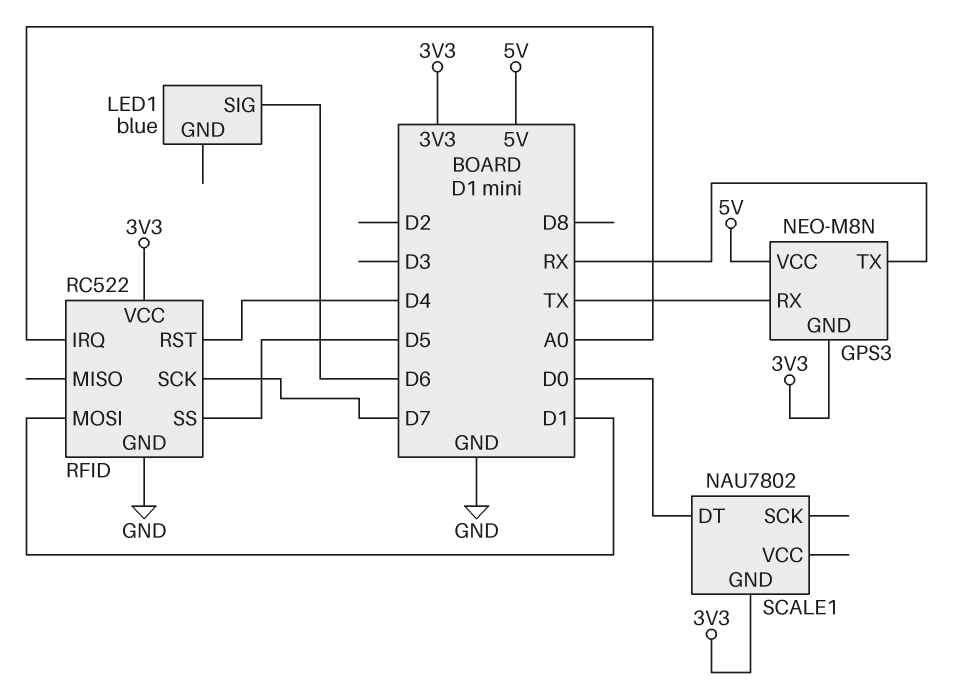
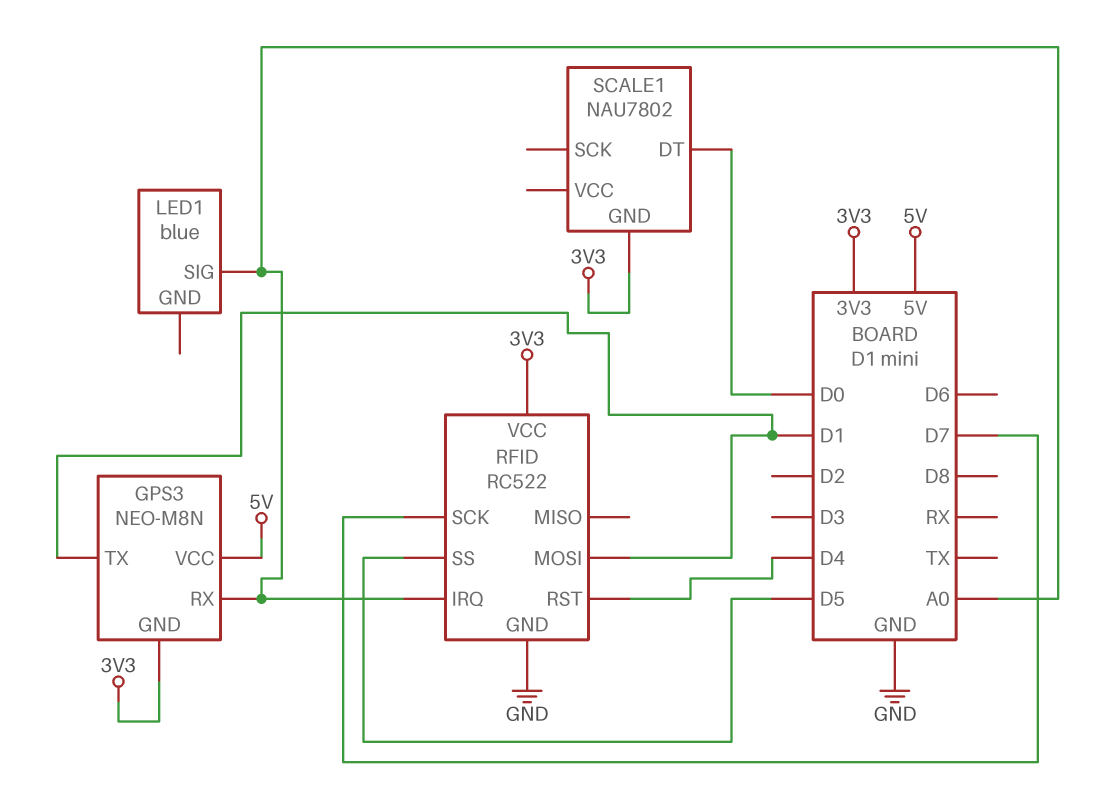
GPS3 pin RX: TX -> A0
GPS3 pin TX: RX -> D1
LED1 pin SIG: D6 -> A0

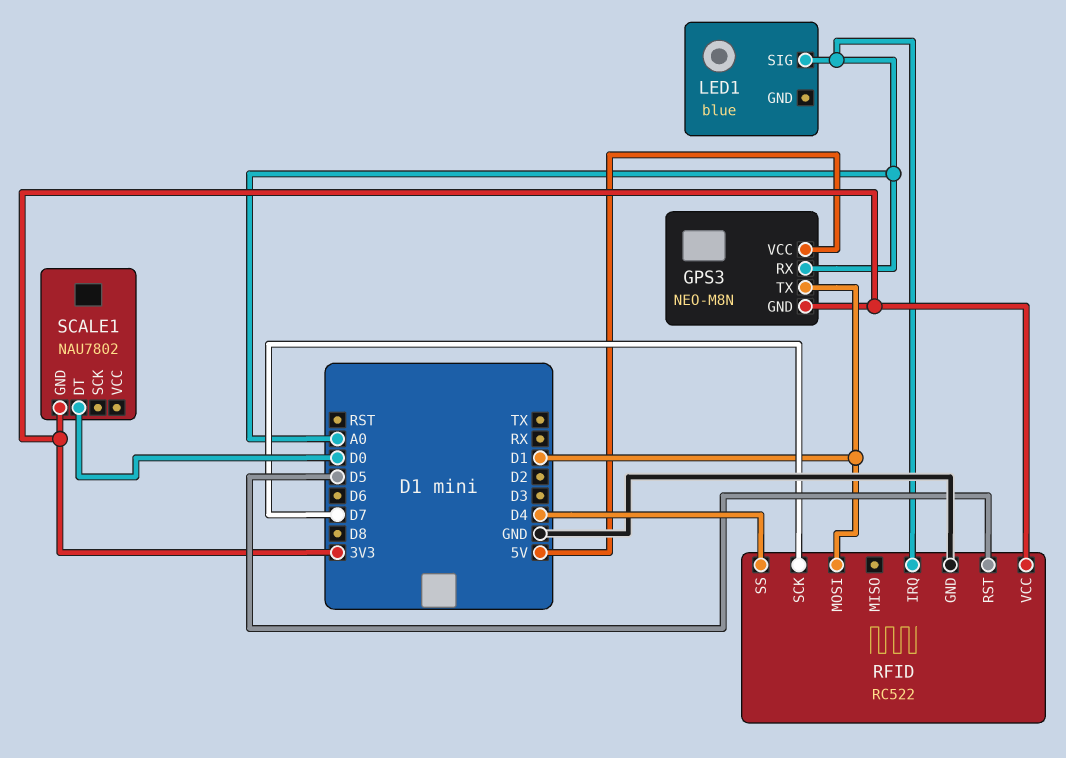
RFID pin RST: D4 -> D5
RFID pin SS: D5 -> D4

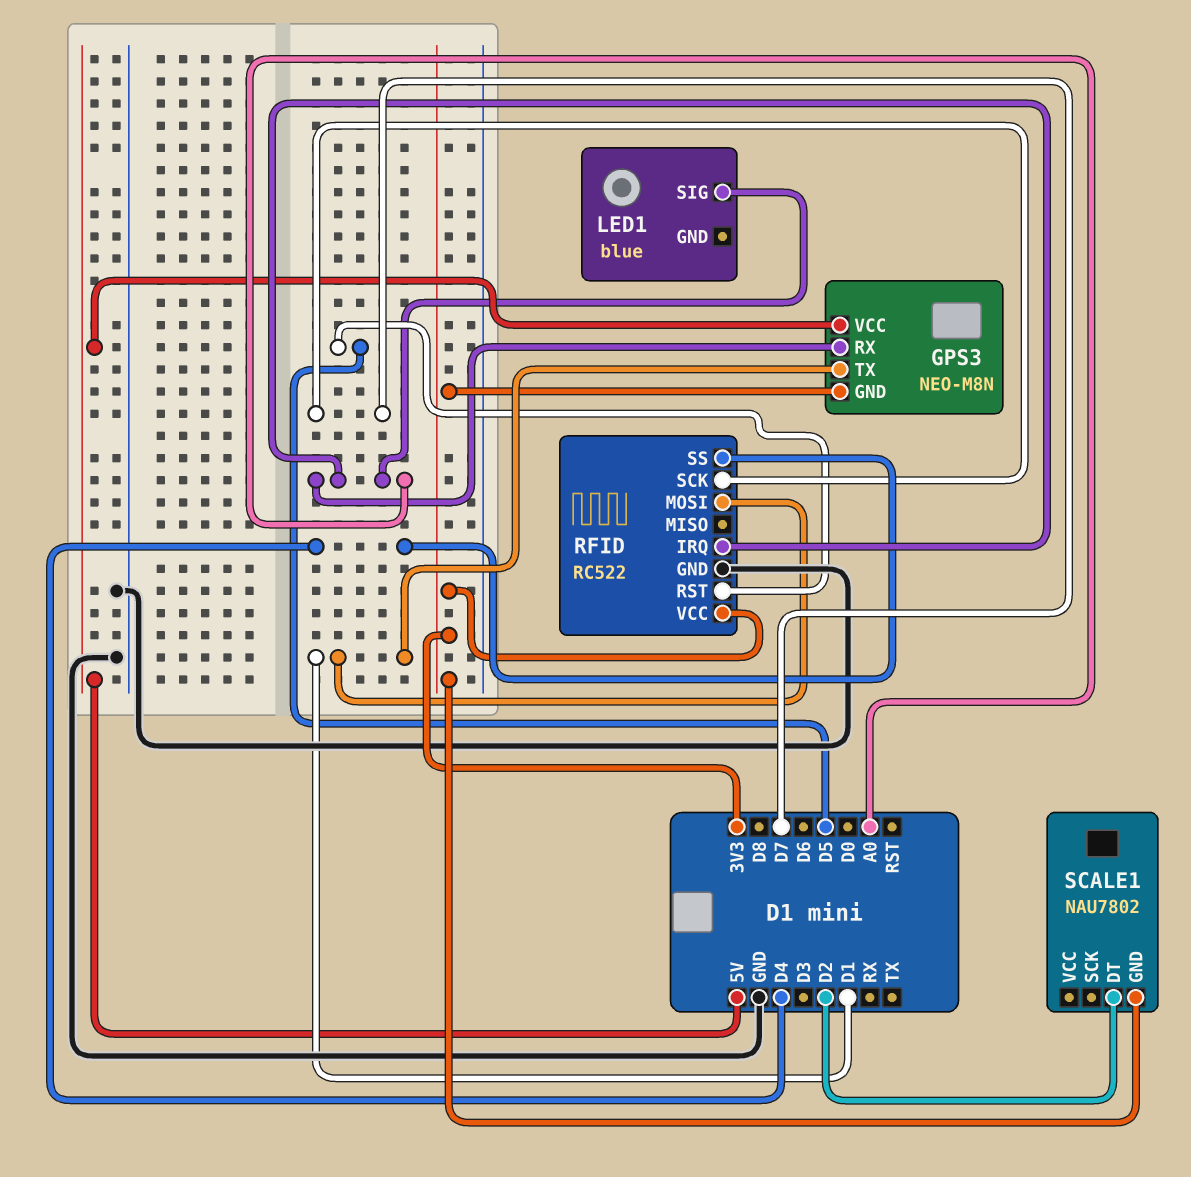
SCALE1 pin DT: D0 -> D2

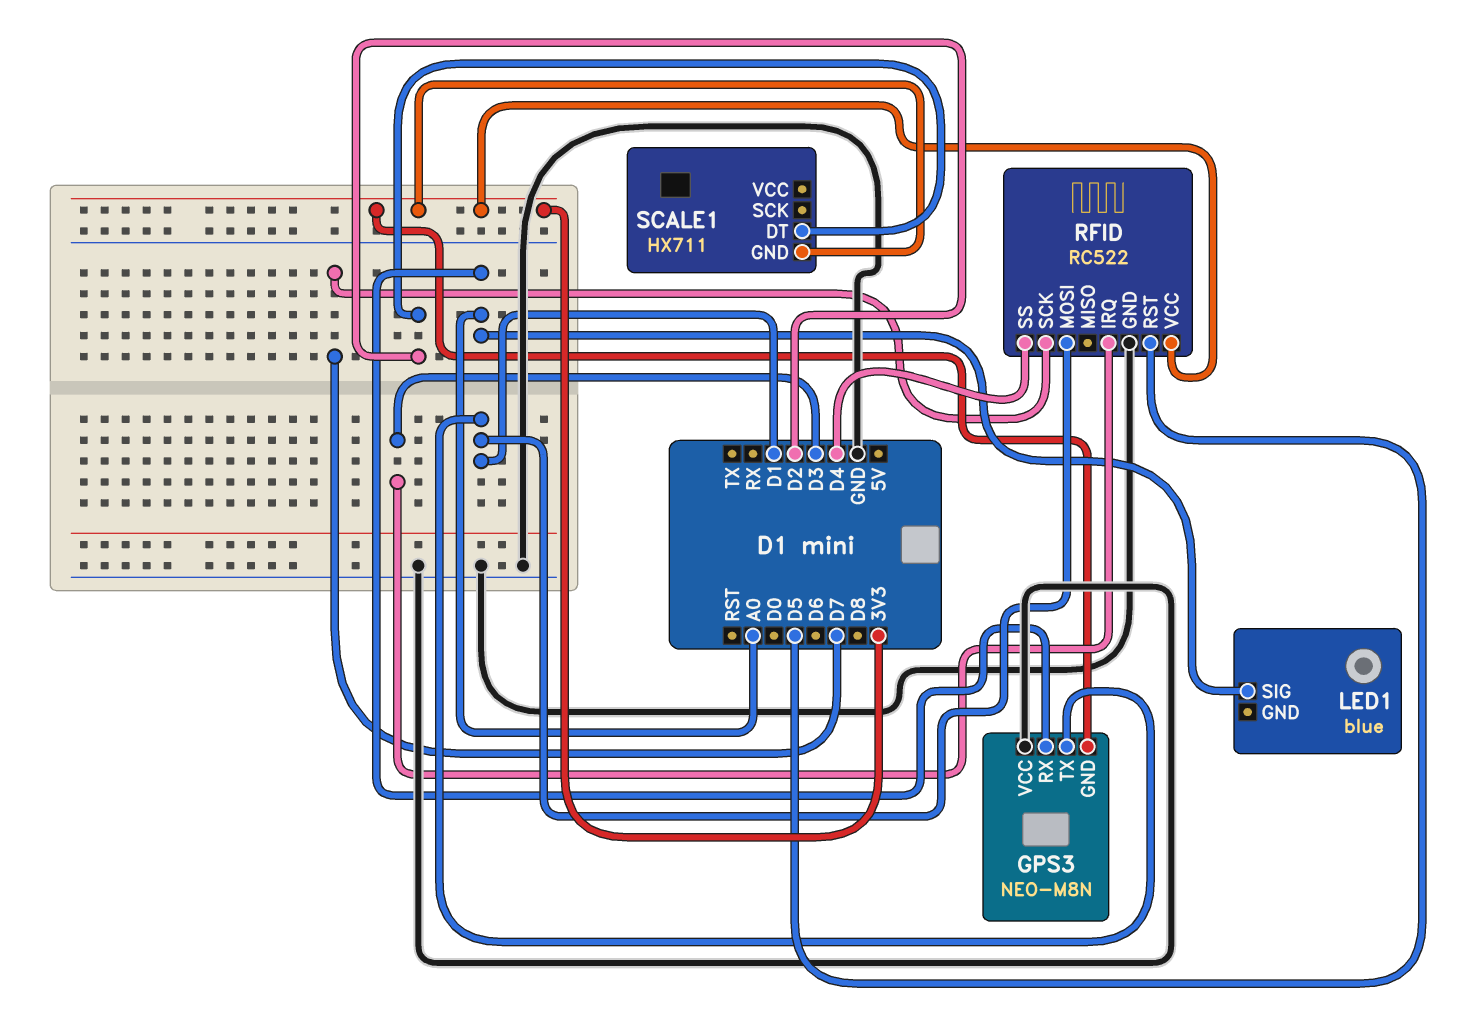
GPS3 pin VCC: 5V -> GND
RFID pin IRQ: A0 -> D3
SCALE1: NAU7802 -> HX711

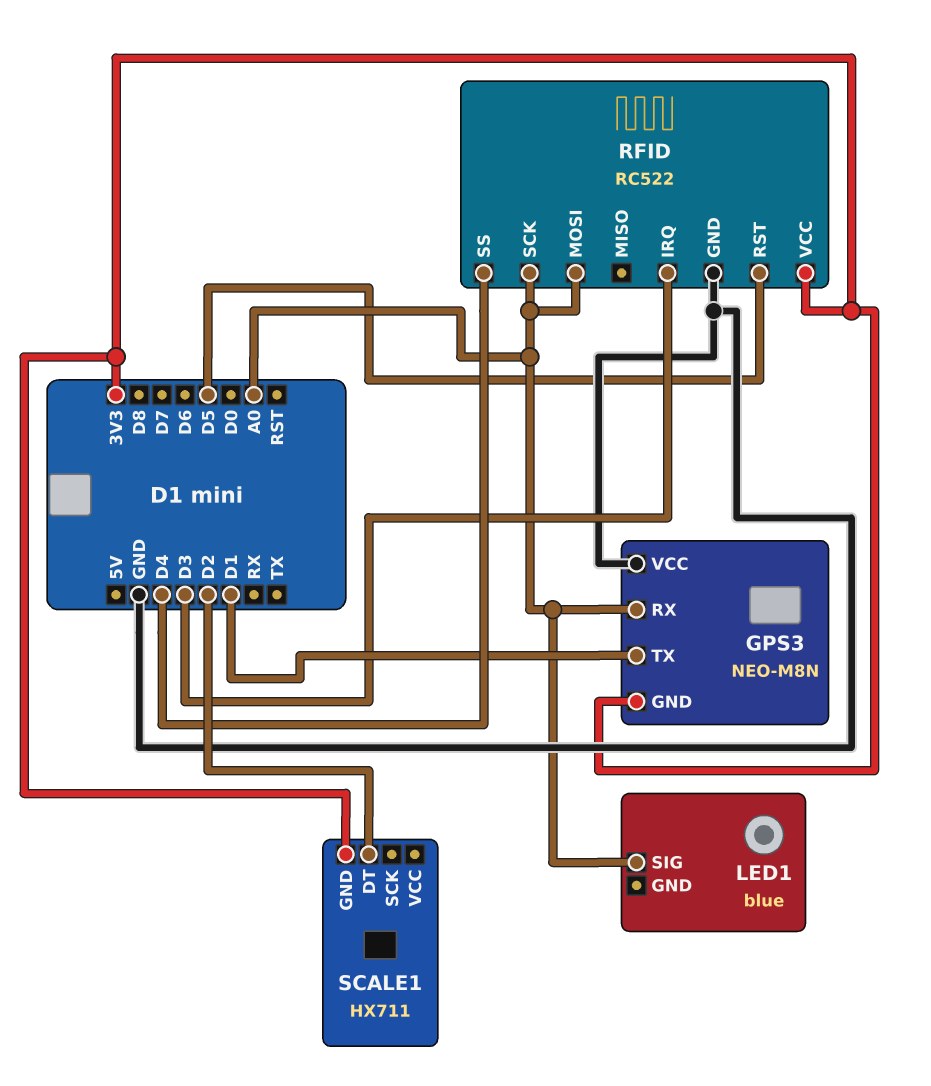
RFID pin MOSI: D1 -> A0
RFID pin SCK: D7 -> A0

